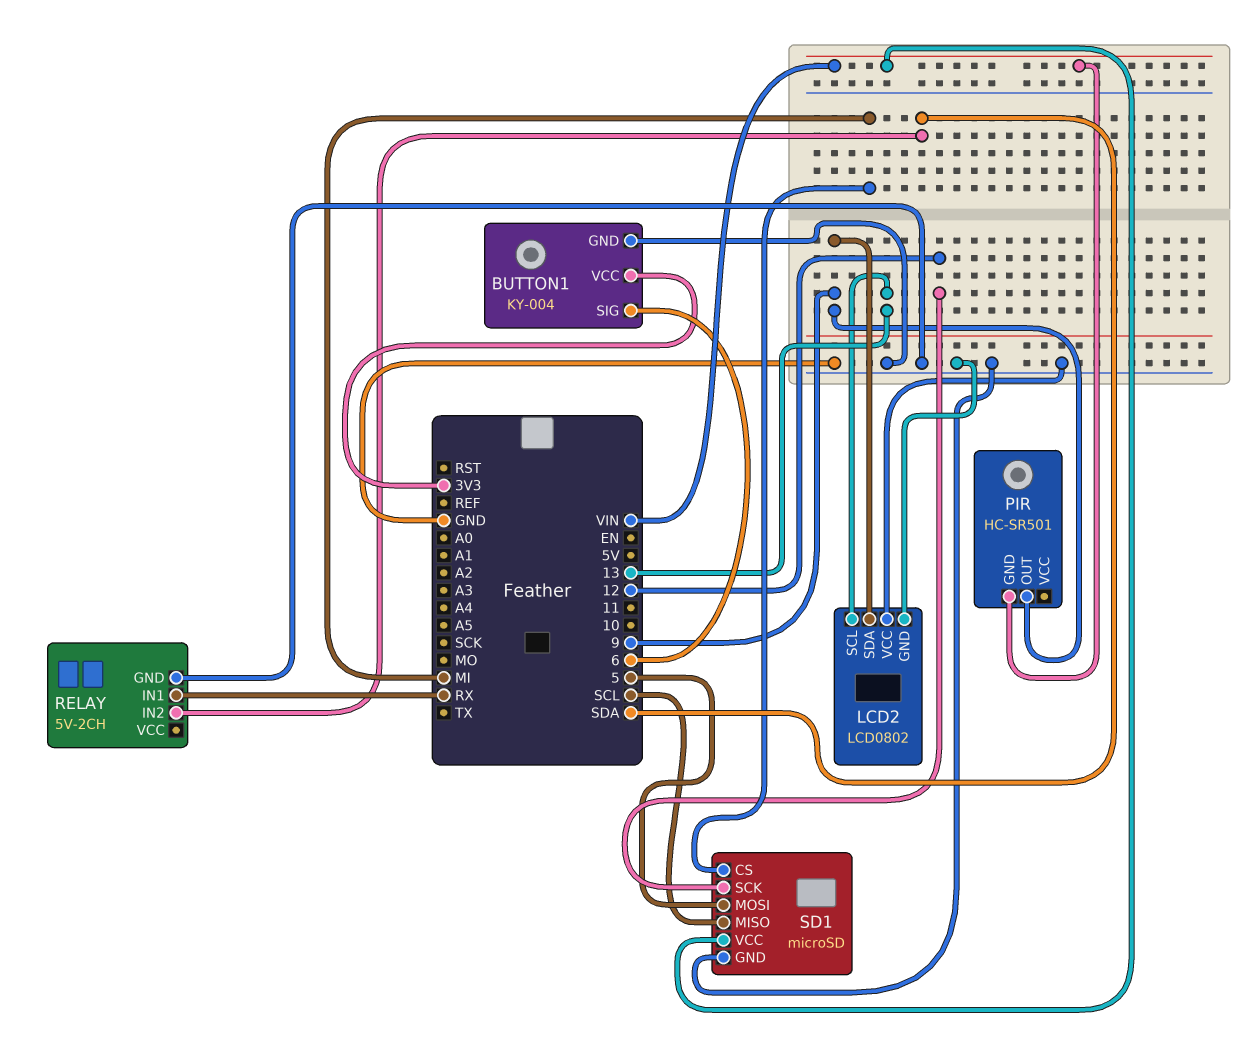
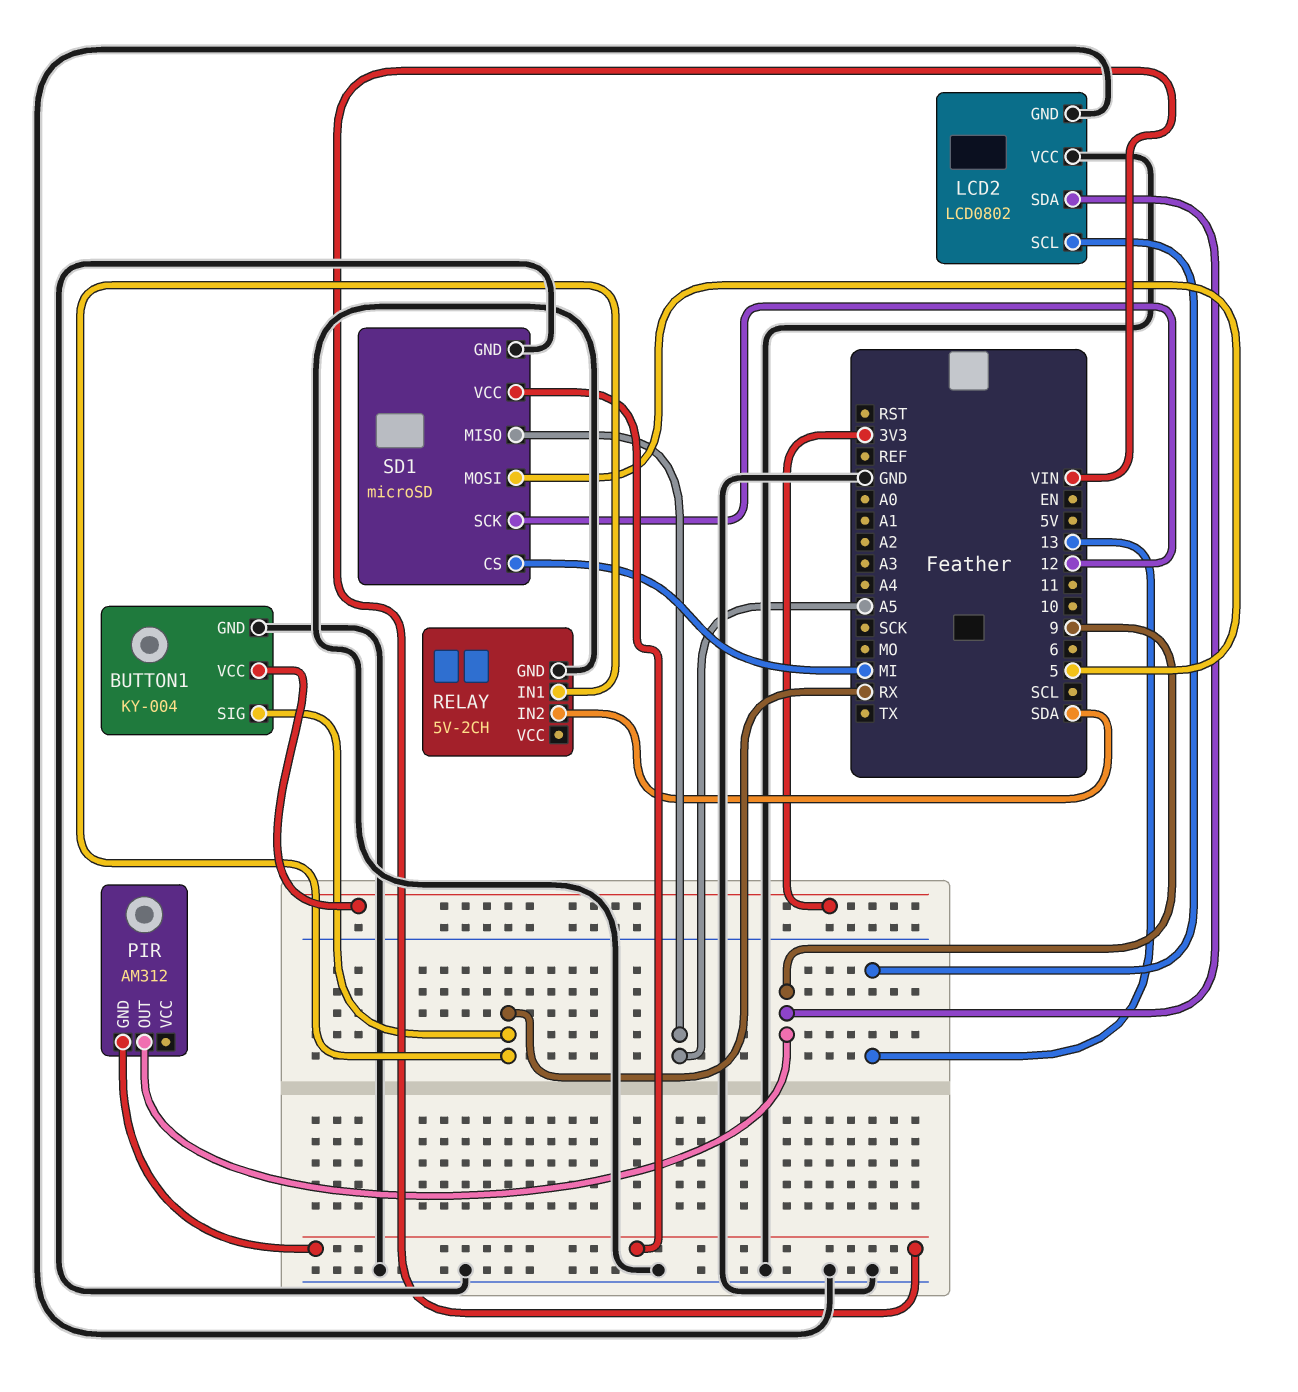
BUTTON1 pin SIG: 6 -> RX
PIR: HC-SR501 -> AM312
SD1 pin MISO: SCL -> A5

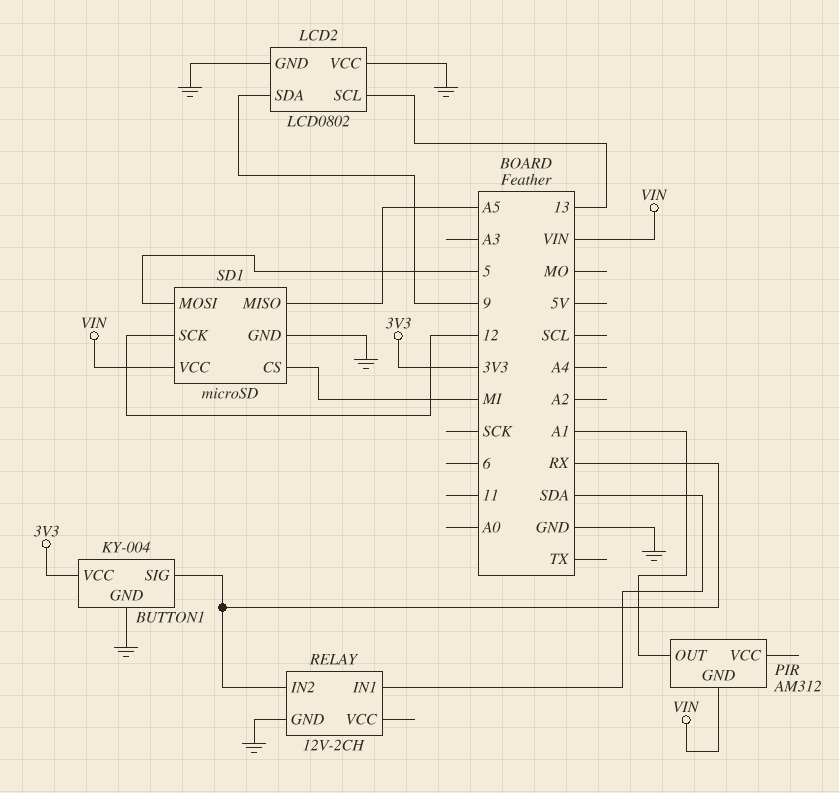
PIR pin OUT: 9 -> A1
RELAY: 5V-2CH -> 12V-2CH
RELAY pin IN1: RX -> SDA
RELAY pin IN2: SDA -> RX

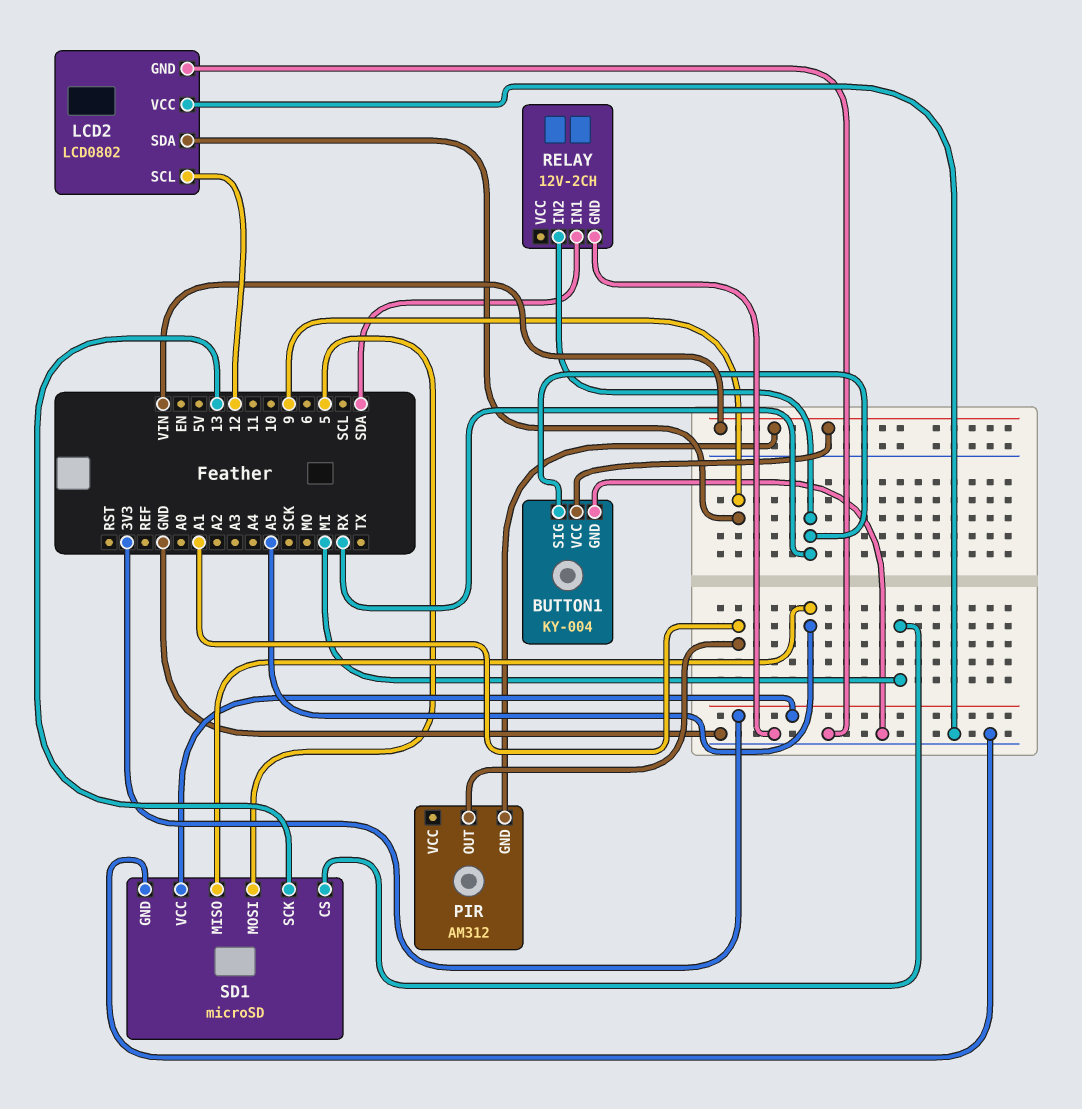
BUTTON1 pin VCC: 3V3 -> VIN
LCD2 pin SCL: 13 -> 12
SD1 pin SCK: 12 -> 13
SD1 pin VCC: VIN -> 3V3

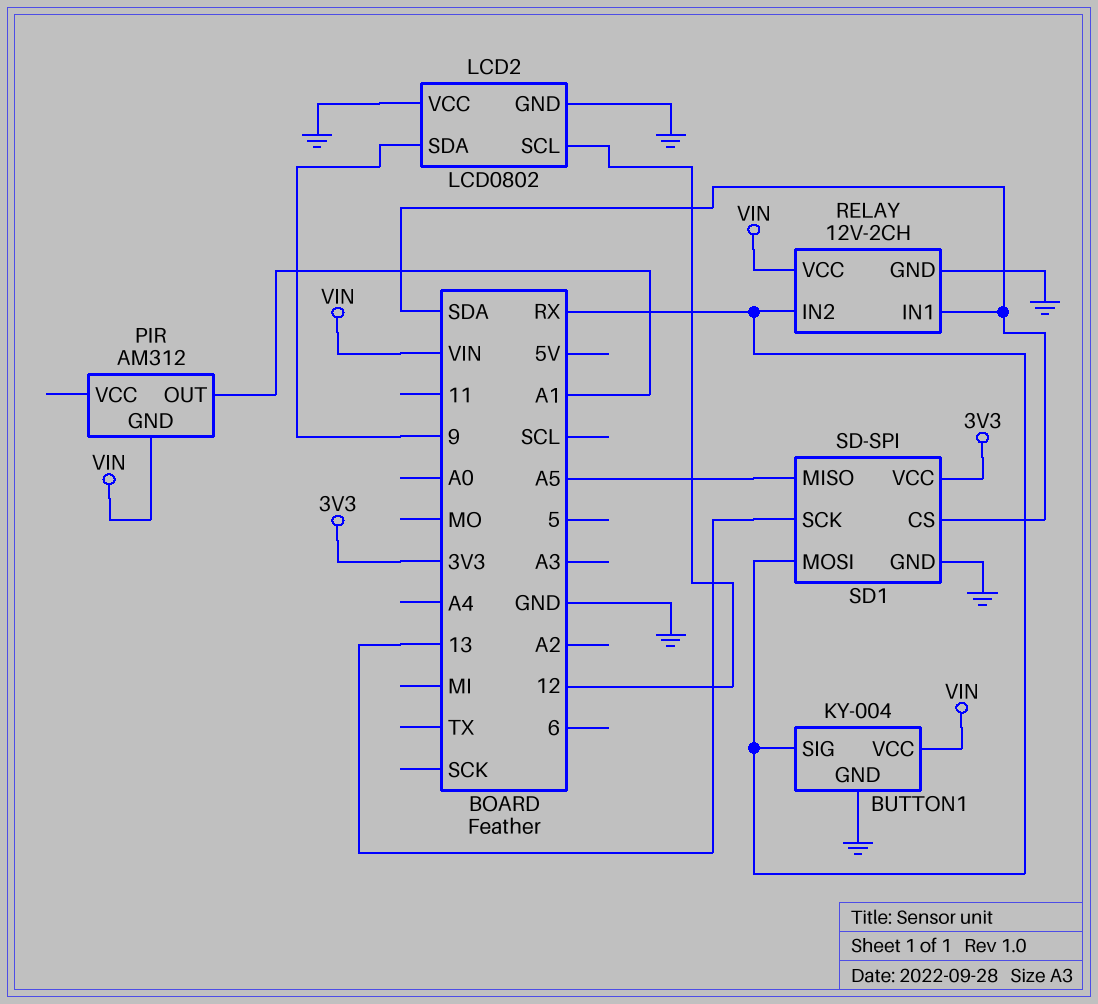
RELAY pin VCC: none -> VIN
SD1: microSD -> SD-SPI
SD1 pin CS: MI -> SDA
SD1 pin MOSI: 5 -> RX

